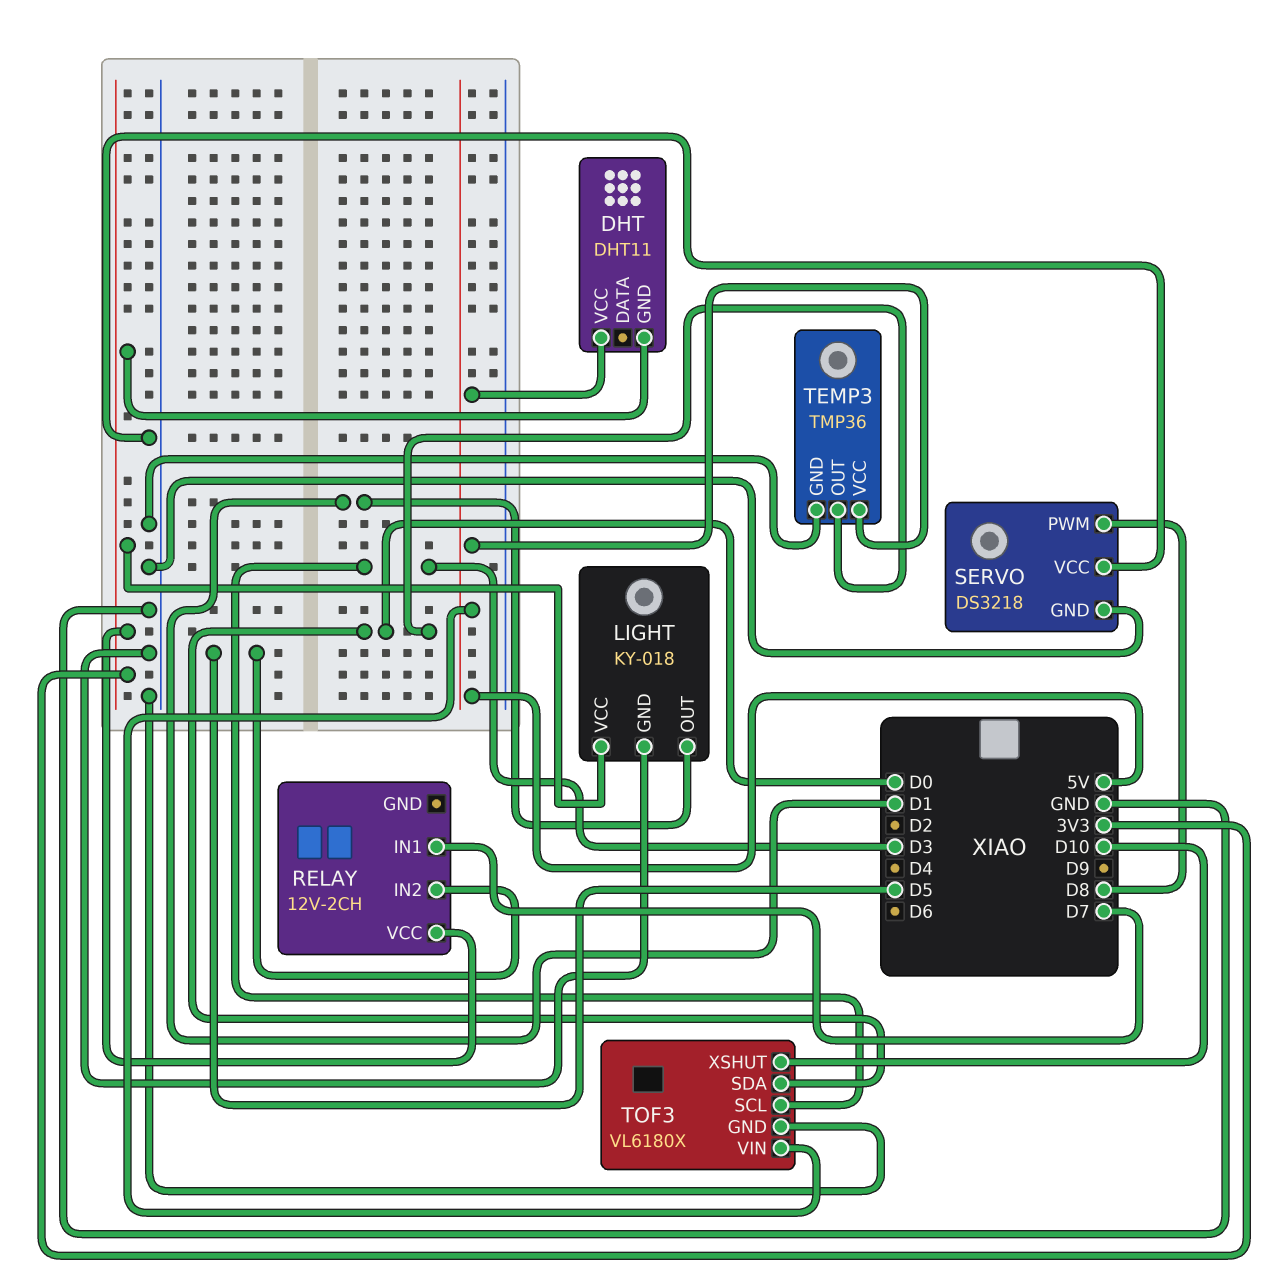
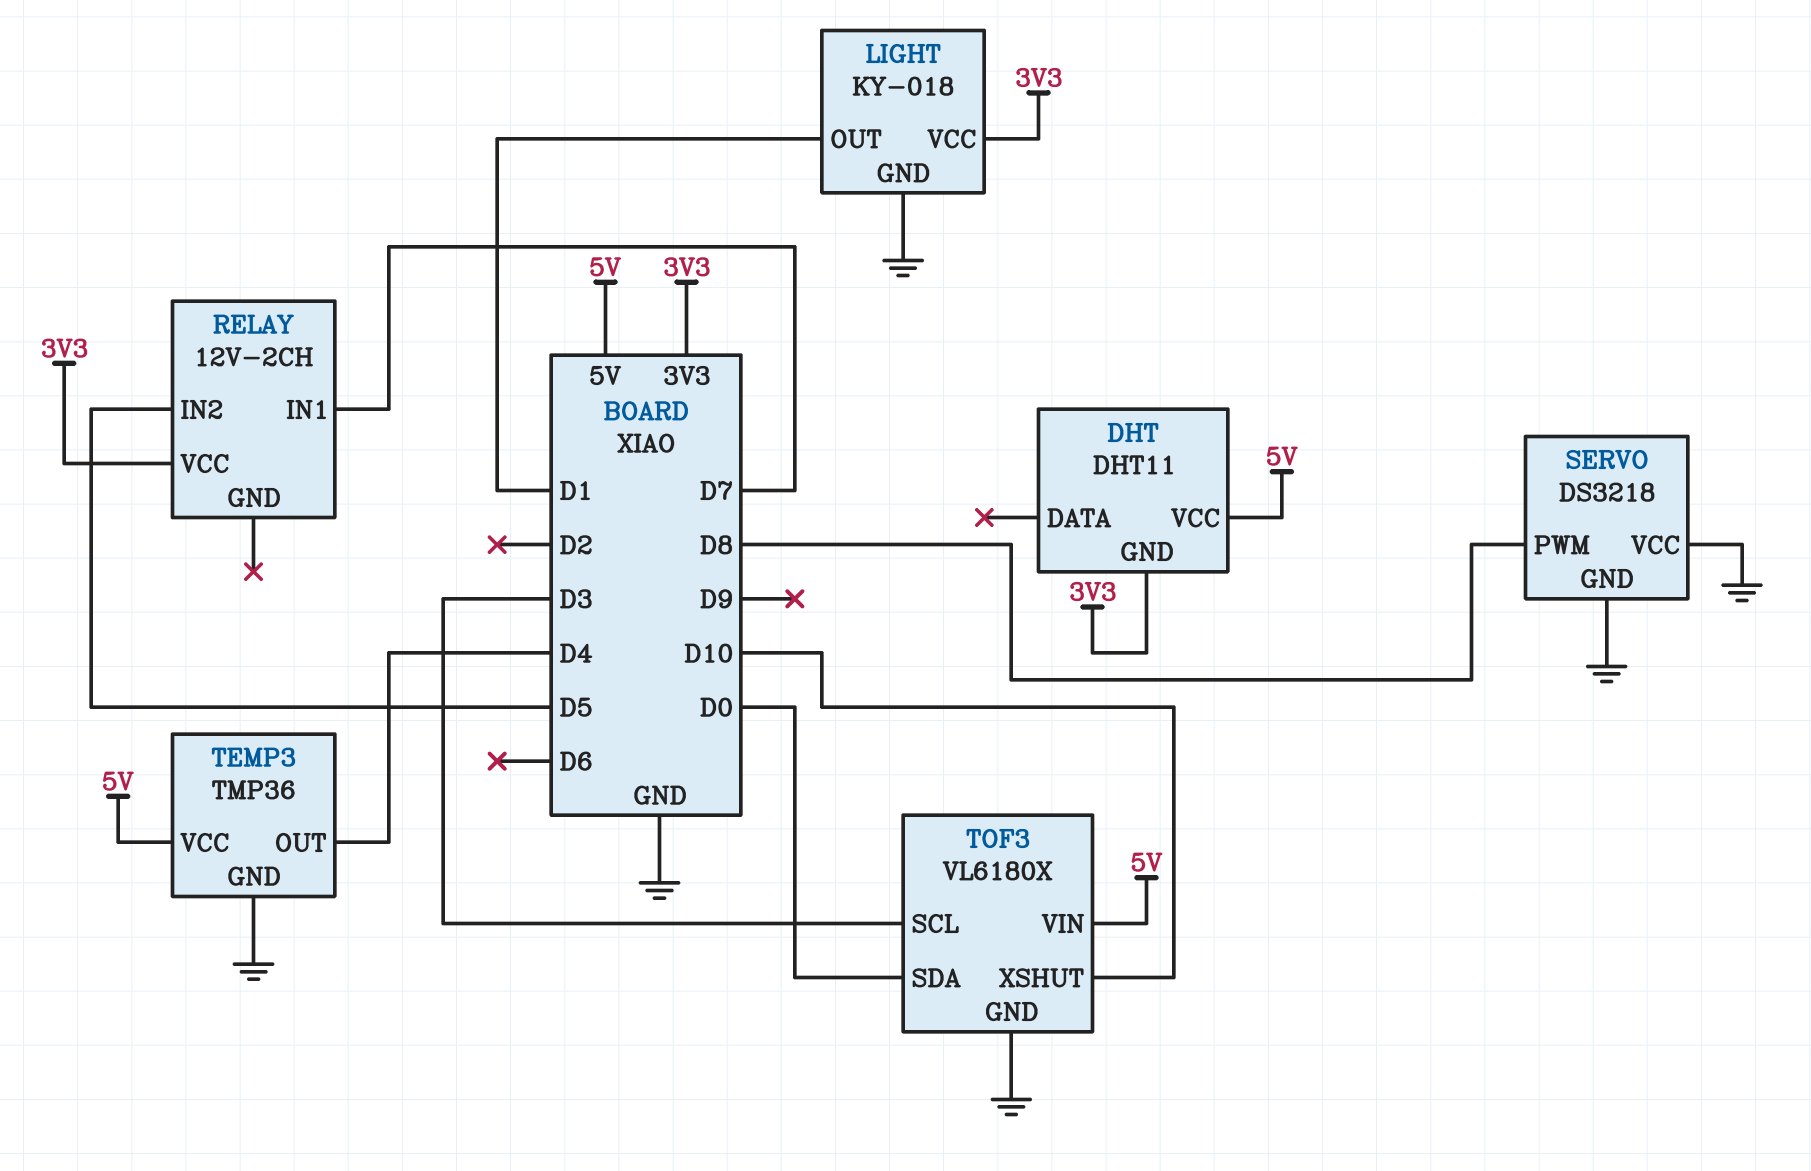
TEMP3 pin OUT: D0 -> D4

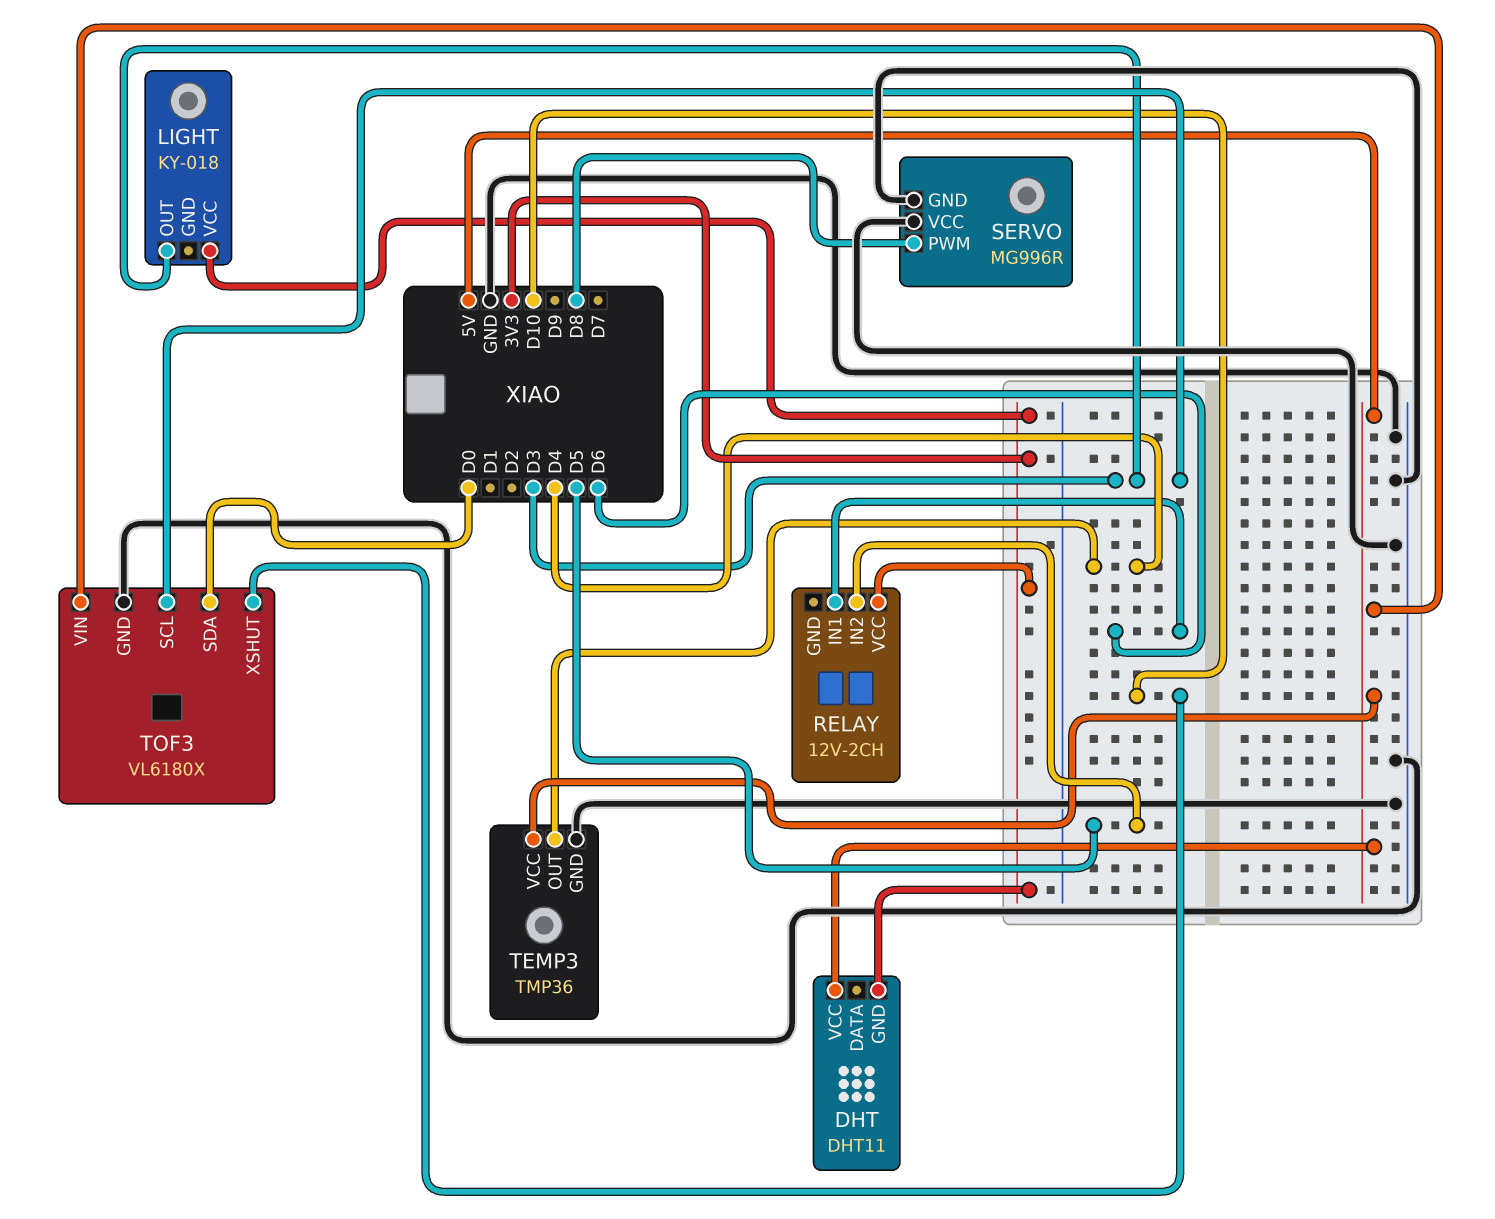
LIGHT pin GND: GND -> none
LIGHT pin OUT: D1 -> D3
RELAY pin IN1: D7 -> D6
SERVO: DS3218 -> MG996R

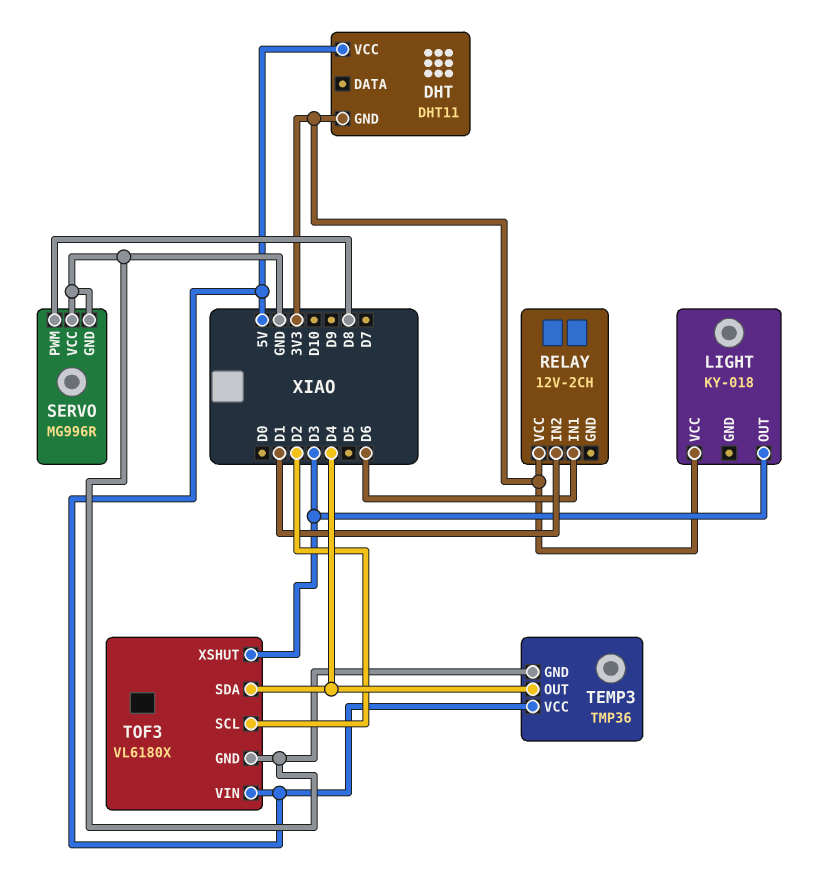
RELAY pin IN2: D5 -> D1
TOF3 pin SCL: D3 -> D2
TOF3 pin SDA: D0 -> D4
TOF3 pin XSHUT: D10 -> D3

